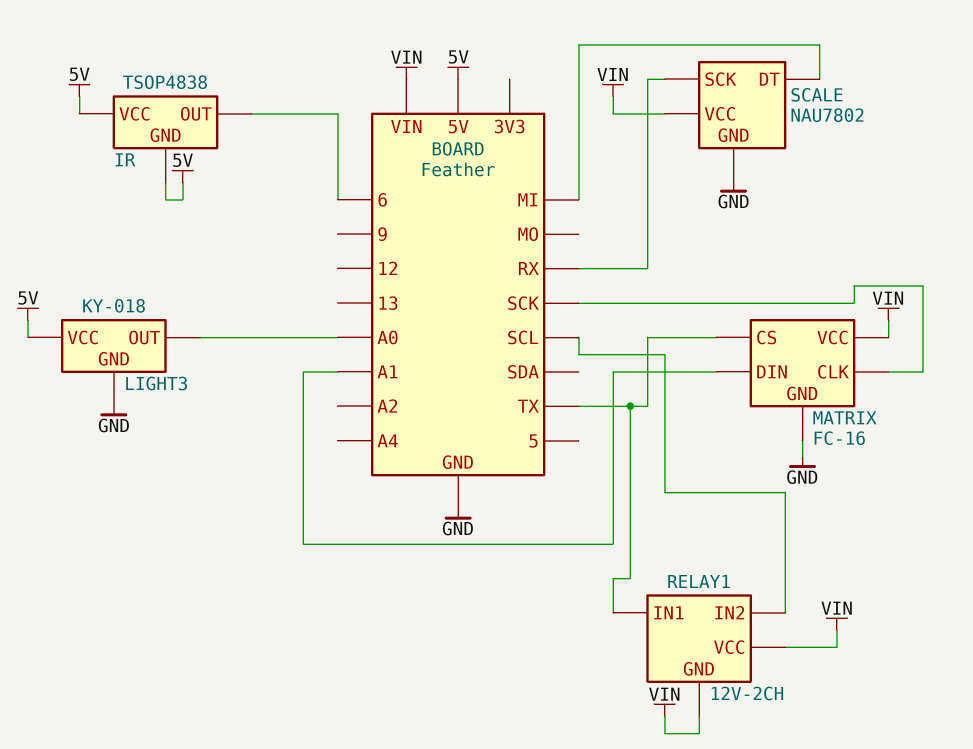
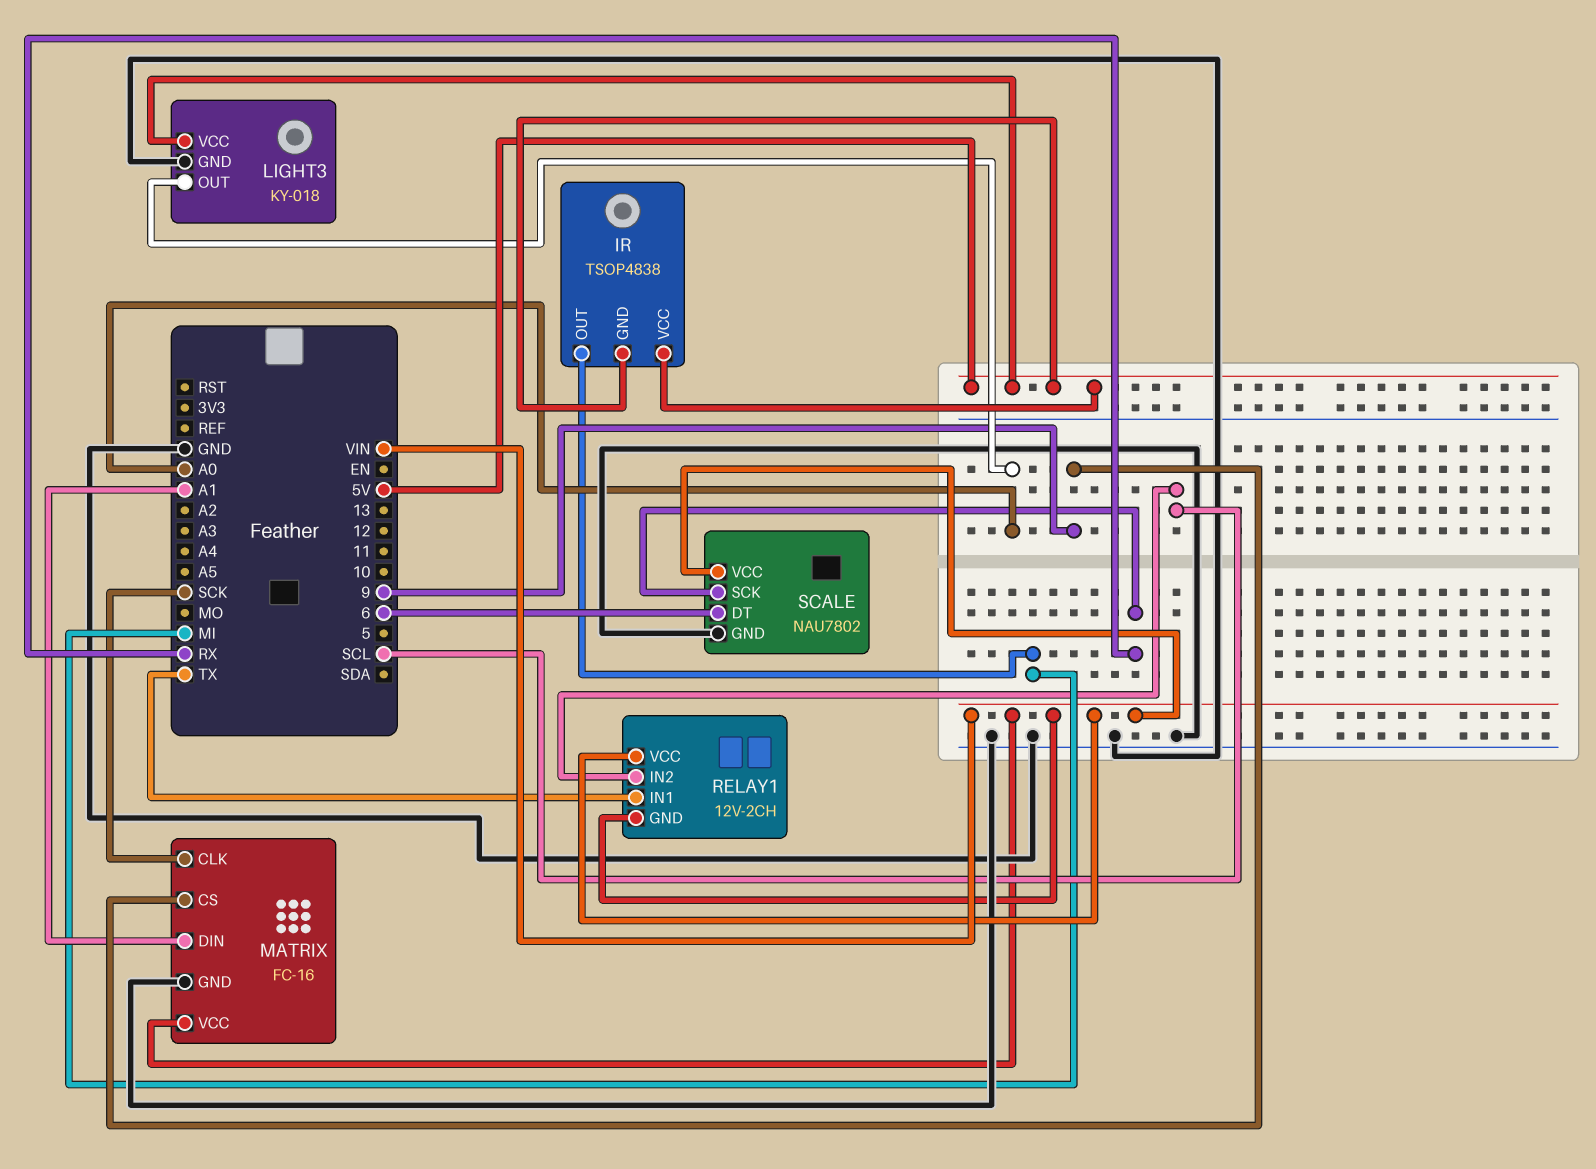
IR pin OUT: 6 -> MI
MATRIX pin CS: TX -> 9
SCALE pin DT: MI -> 6

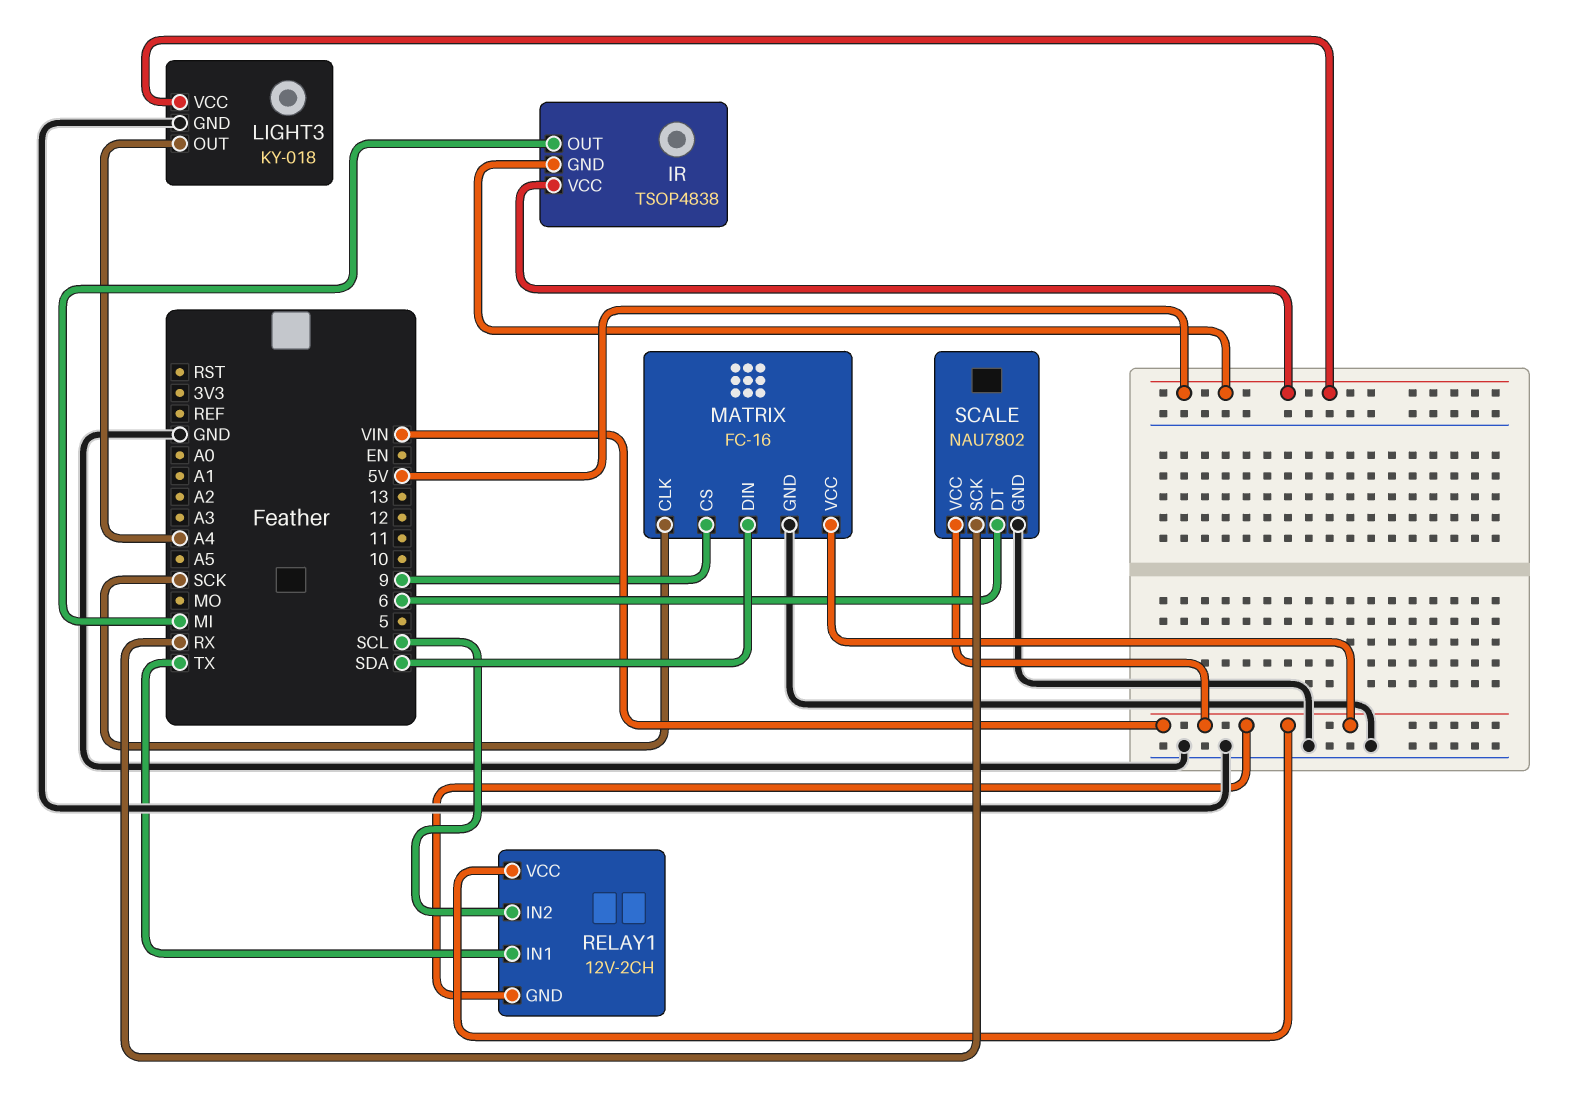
LIGHT3 pin OUT: A0 -> A4
MATRIX pin DIN: A1 -> SDA

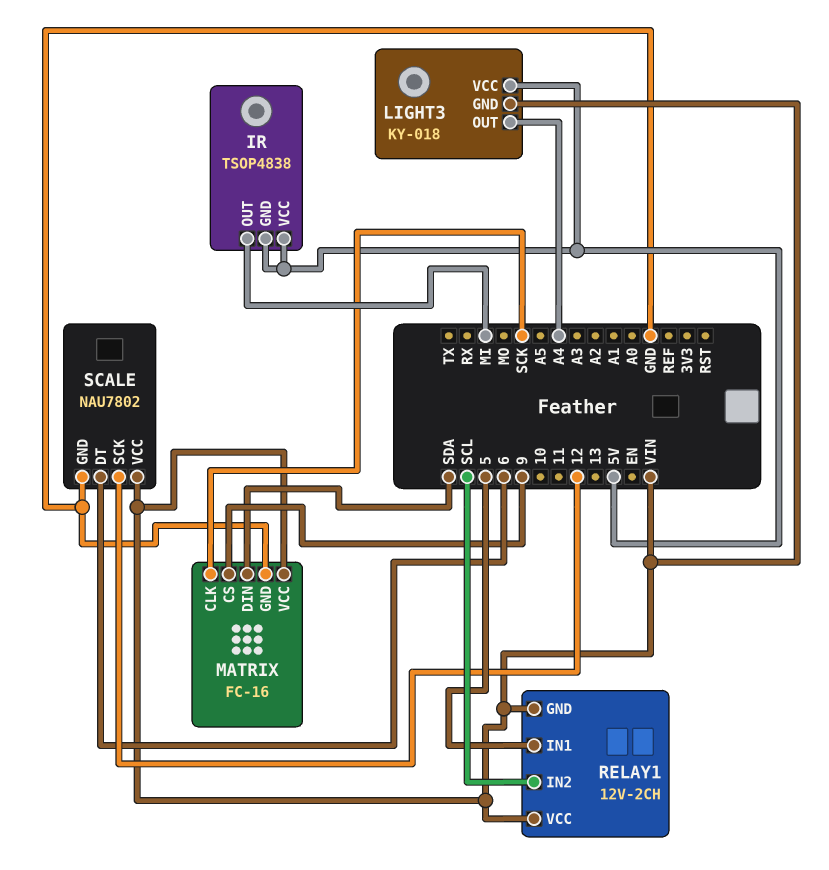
LIGHT3 pin GND: GND -> VIN
RELAY1 pin IN1: TX -> 5
SCALE pin SCK: RX -> 12

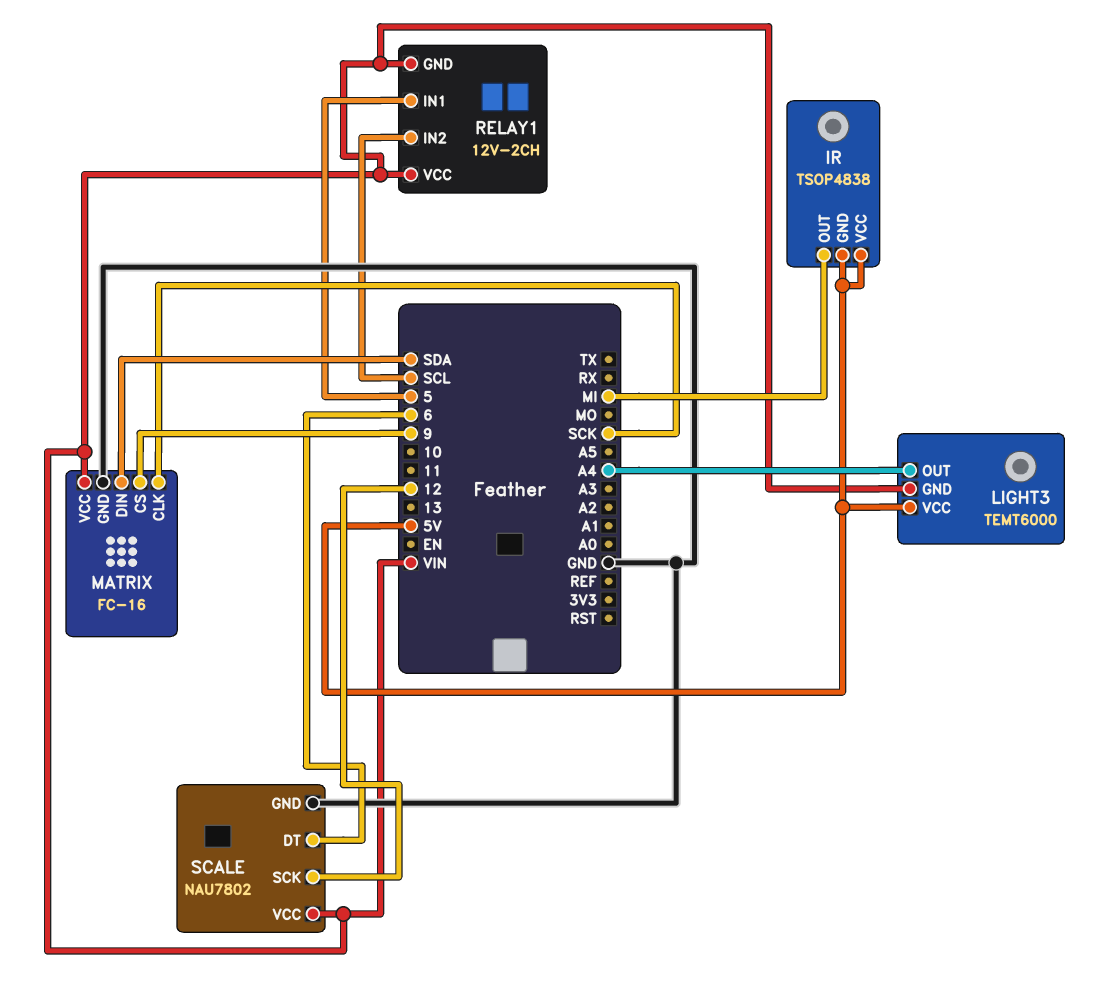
LIGHT3: KY-018 -> TEMT6000

